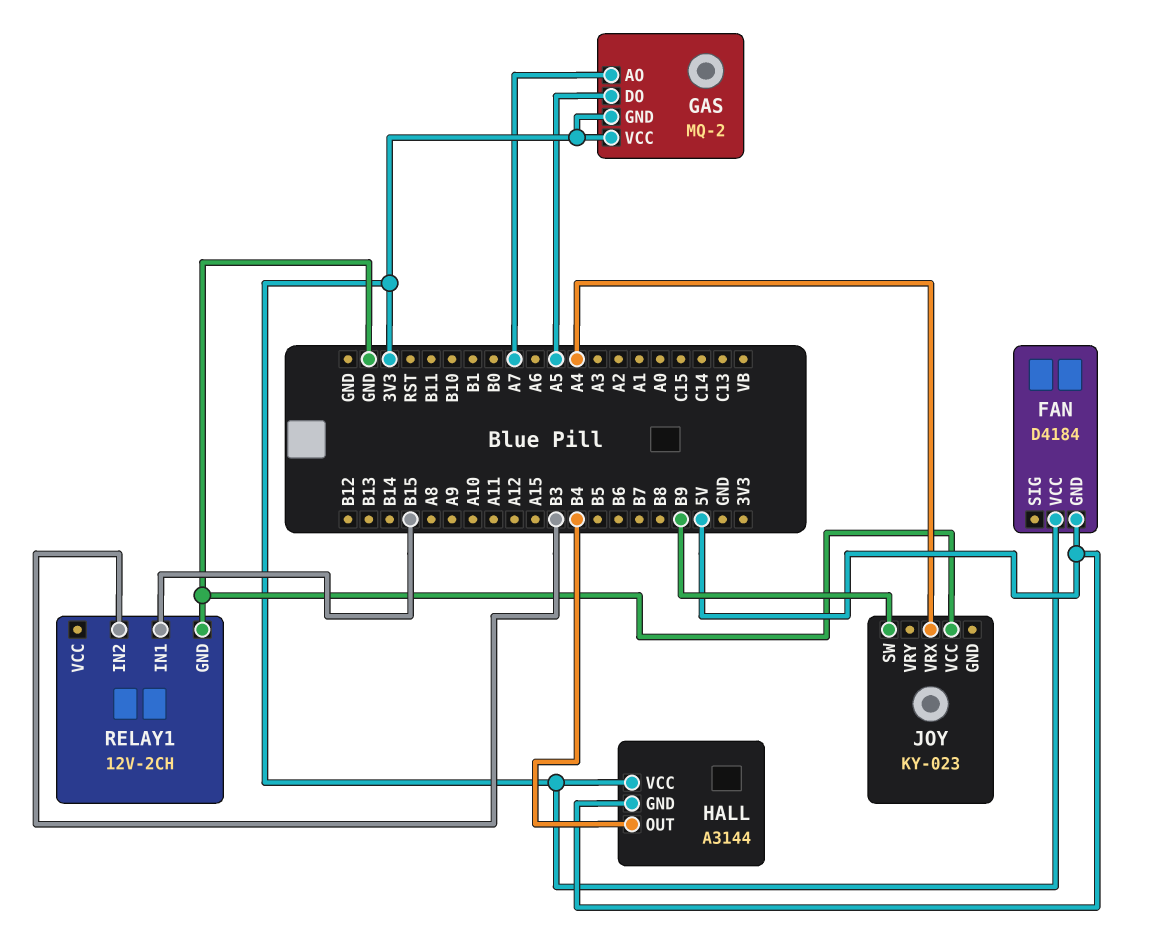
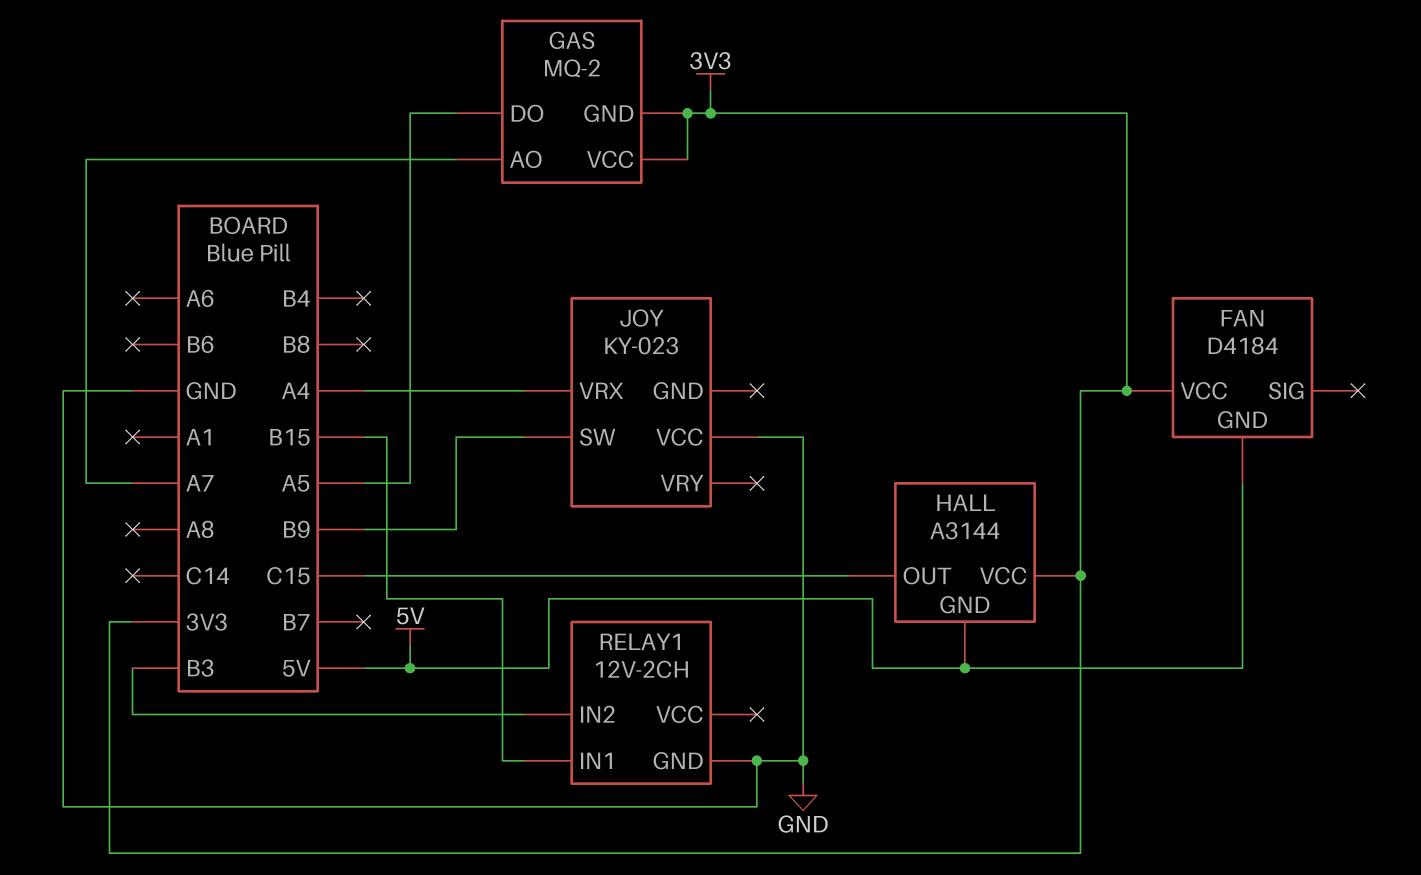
HALL pin OUT: B4 -> C15

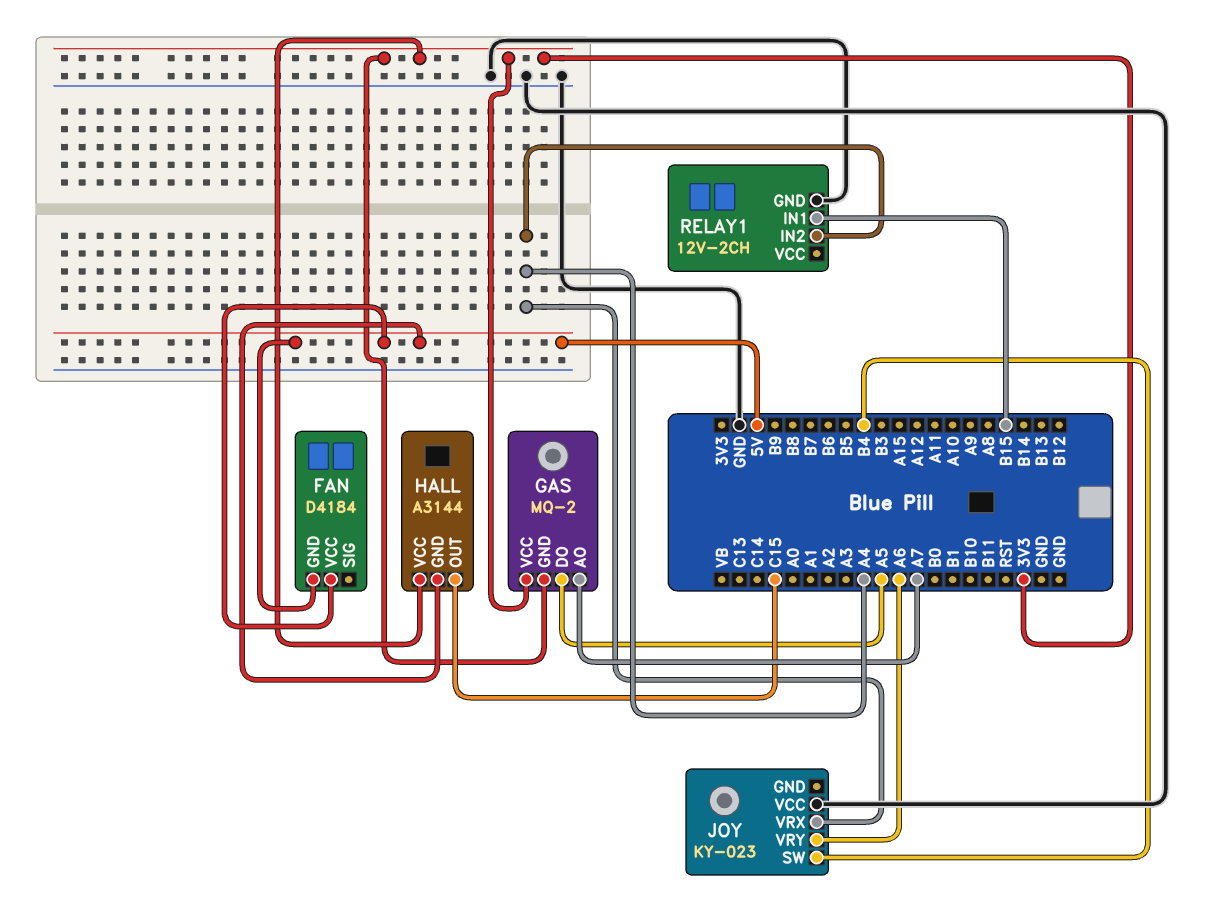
FAN pin VCC: 3V3 -> 5V
JOY pin SW: B9 -> B4
JOY pin VRY: none -> A6
RELAY1 pin IN2: B3 -> A4

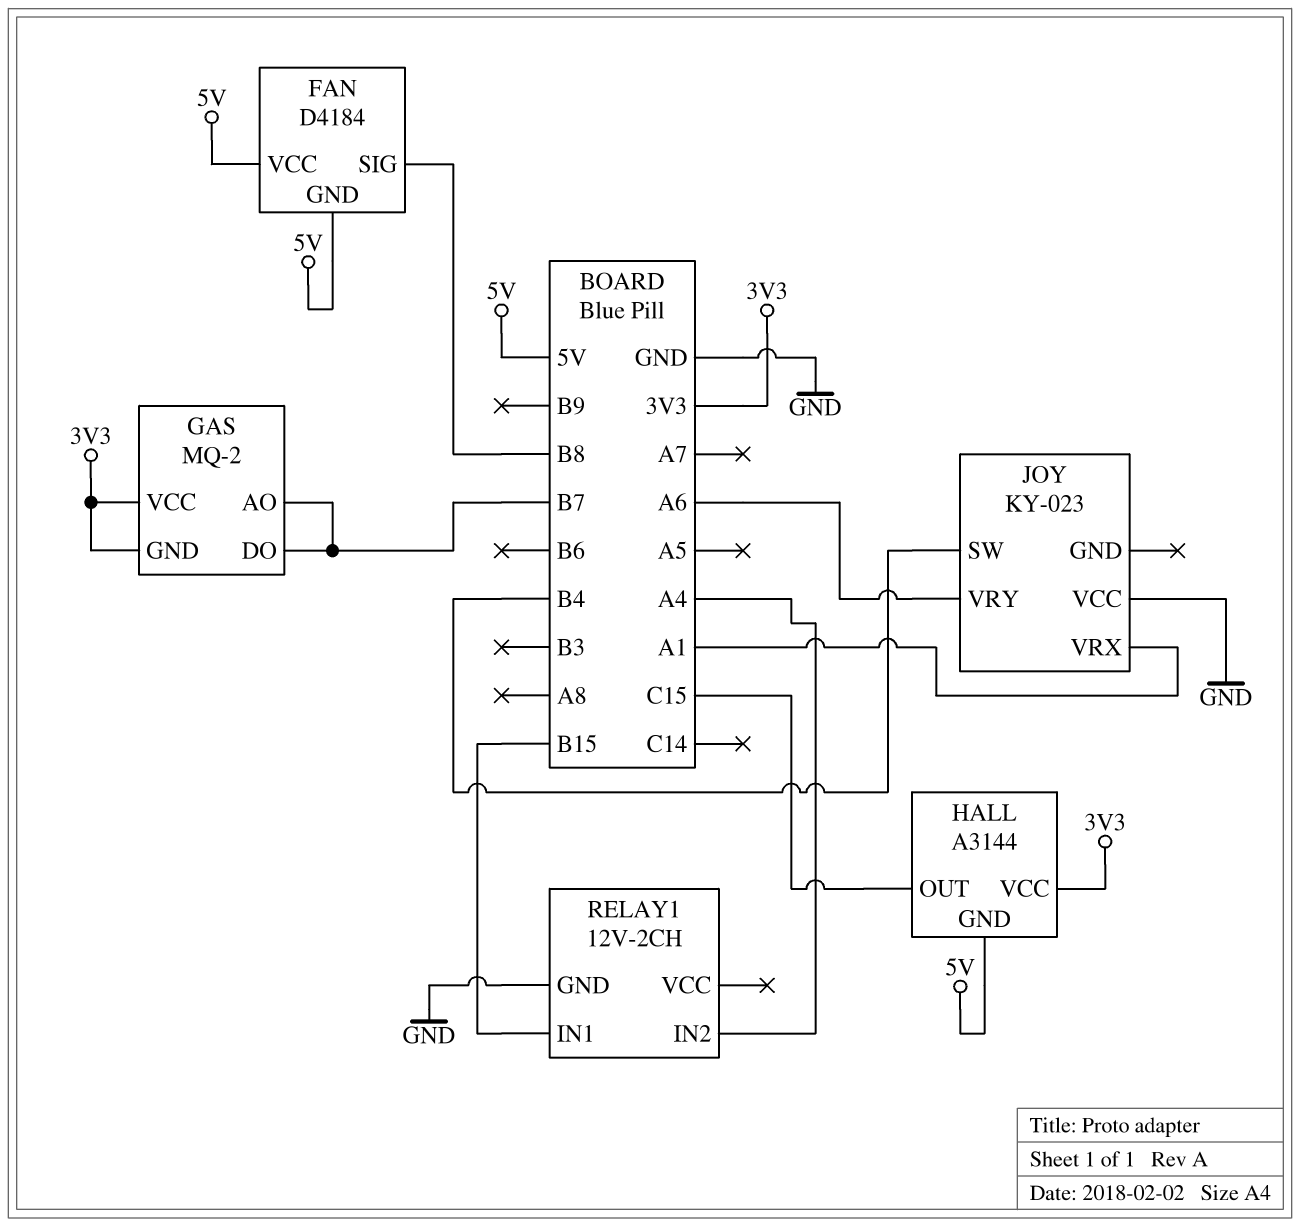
FAN pin SIG: none -> B8
GAS pin AO: A7 -> B7
GAS pin DO: A5 -> B7
JOY pin VRX: A4 -> A1

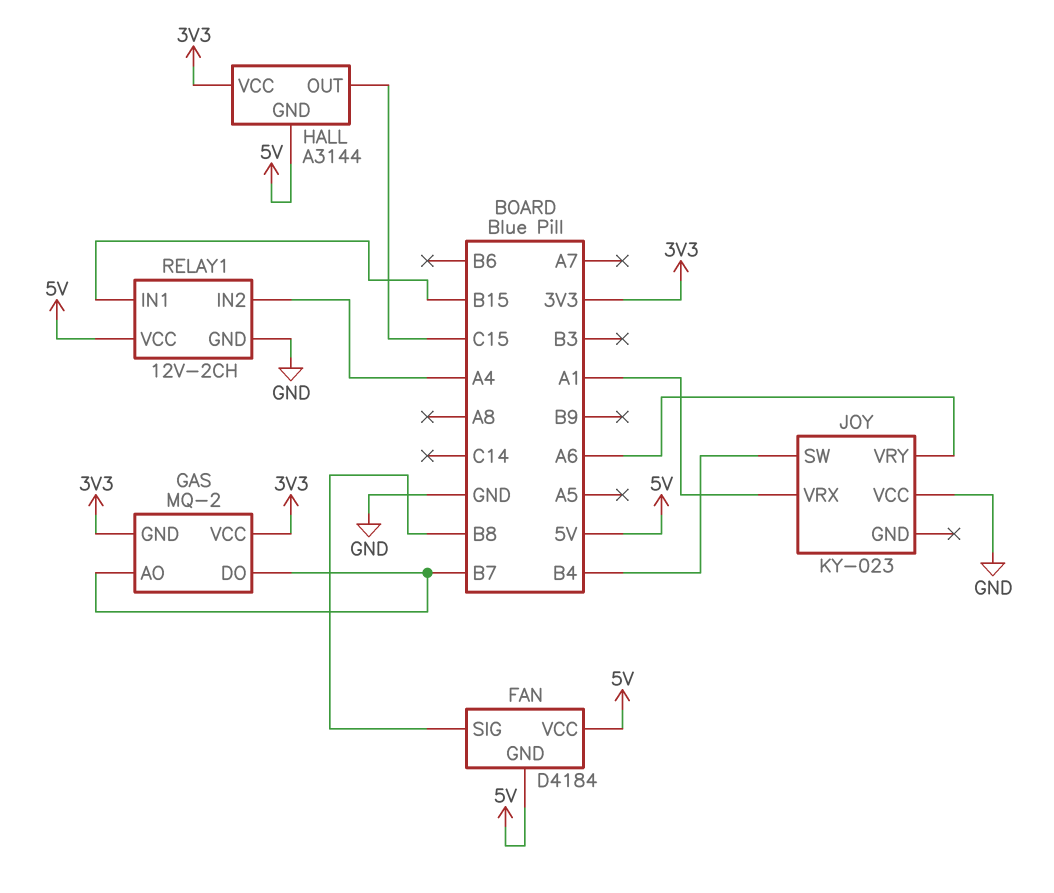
RELAY1 pin VCC: none -> 5V

